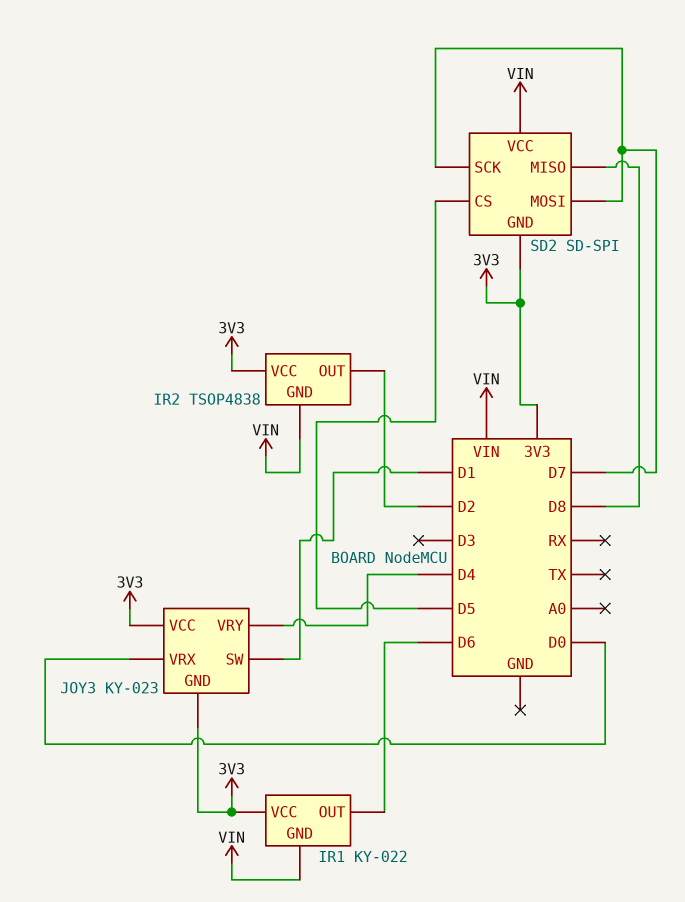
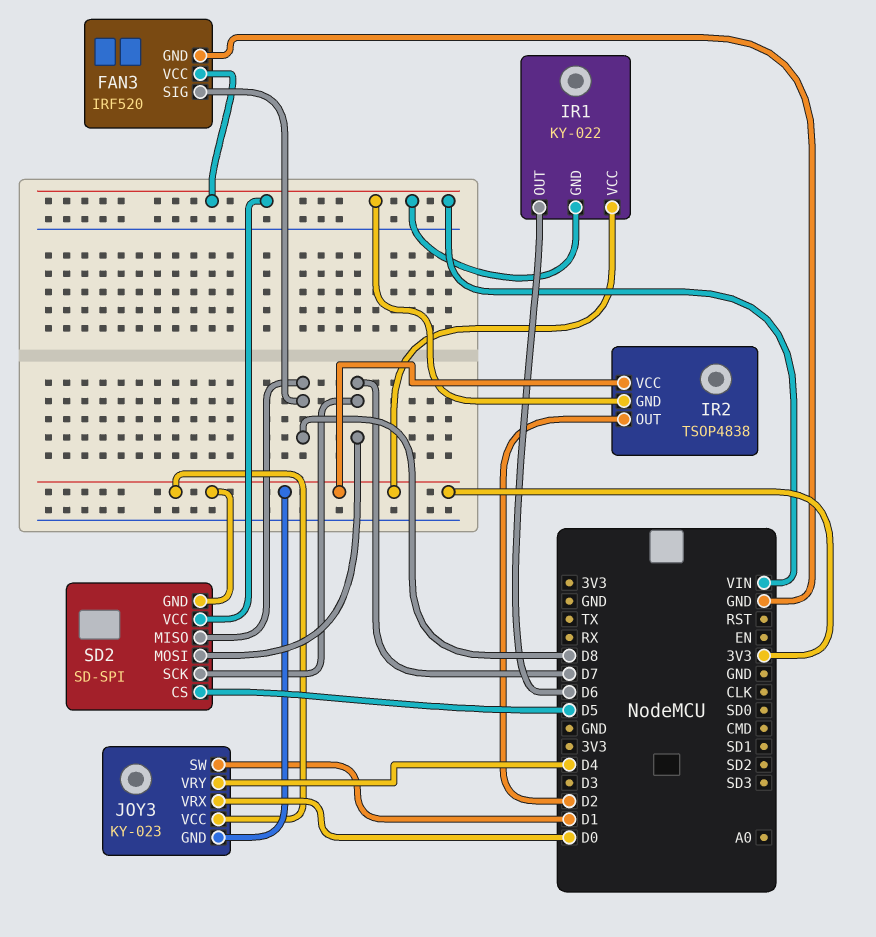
FAN3: none -> IRF520
FAN3 pin GND: none -> GND
FAN3 pin SIG: none -> D8
FAN3 pin VCC: none -> VIN

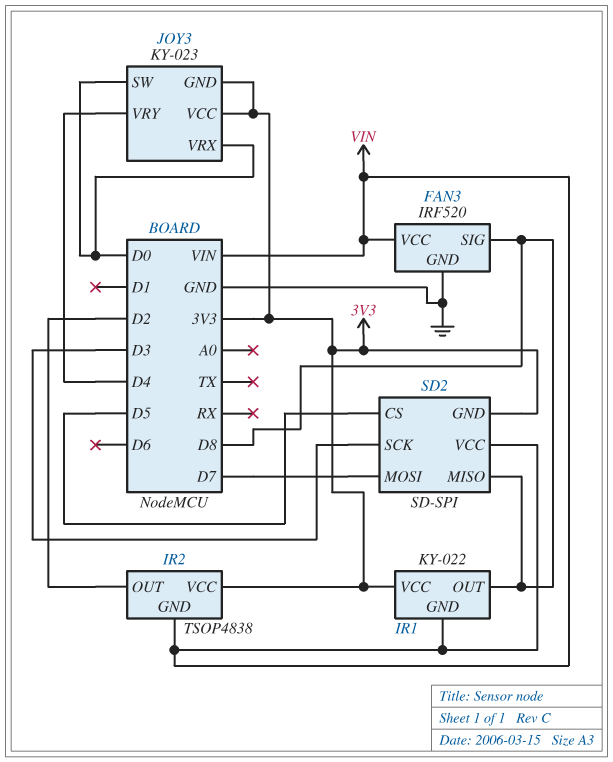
IR1 pin OUT: D6 -> D8
JOY3 pin SW: D1 -> D0
SD2 pin SCK: D7 -> D3

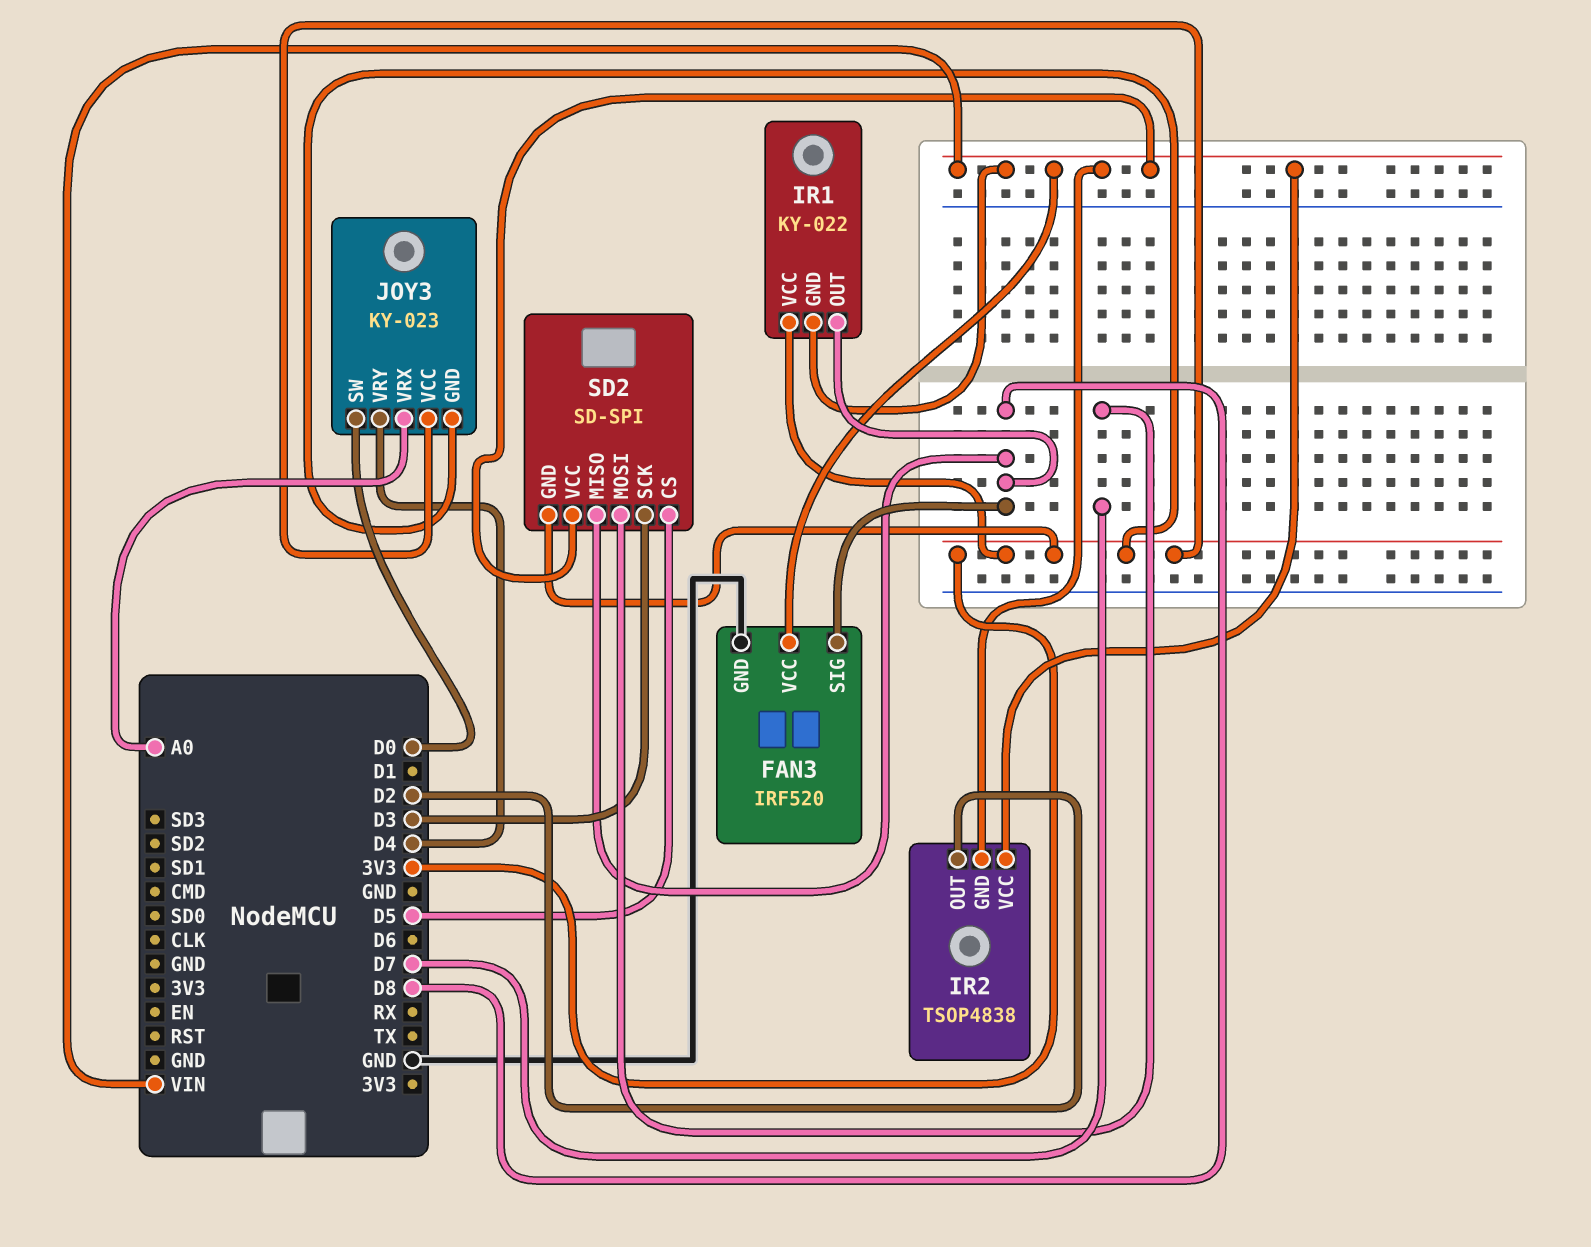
IR2 pin VCC: 3V3 -> VIN
JOY3 pin VRX: D0 -> A0

